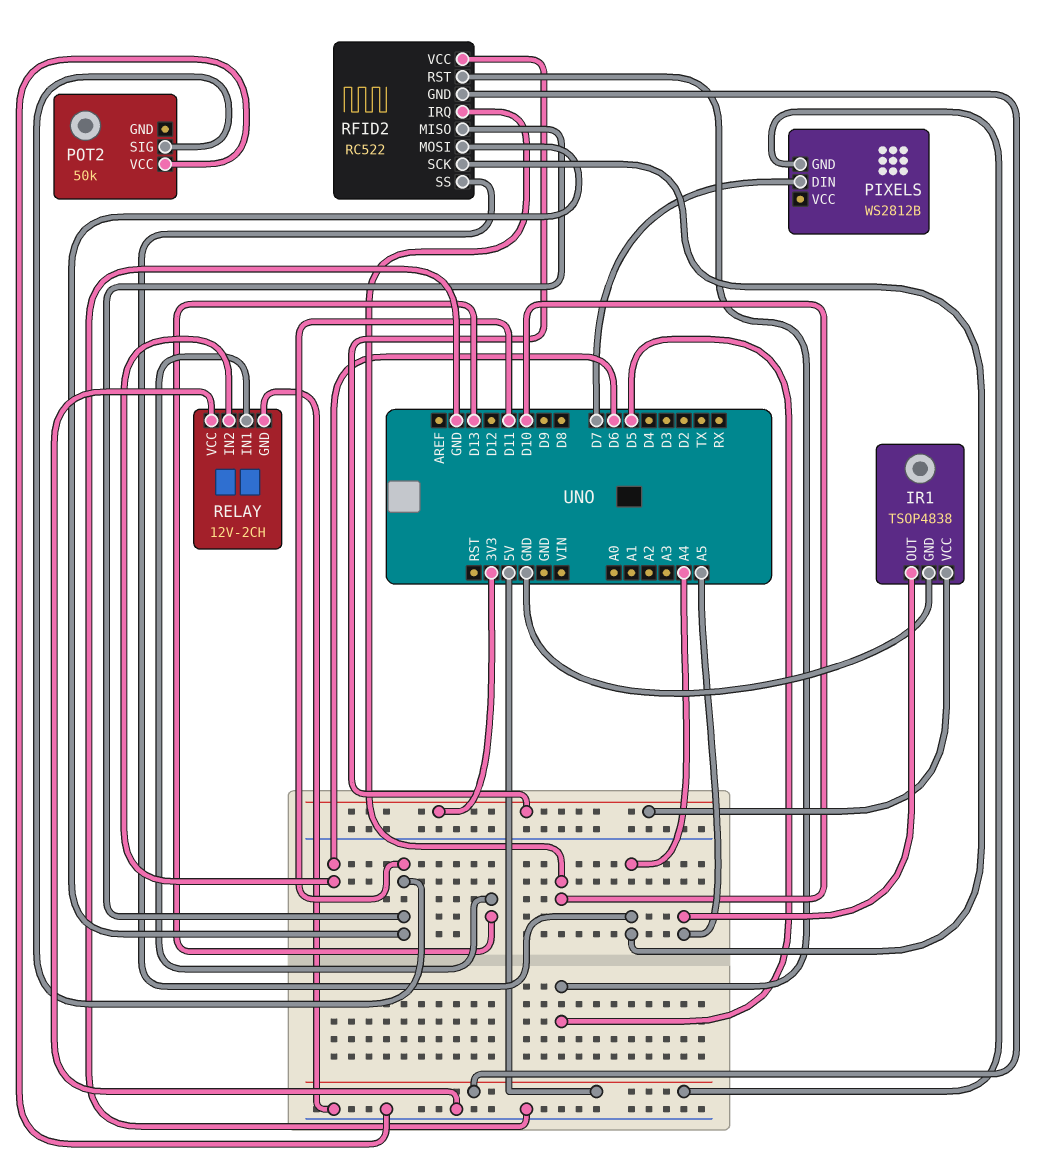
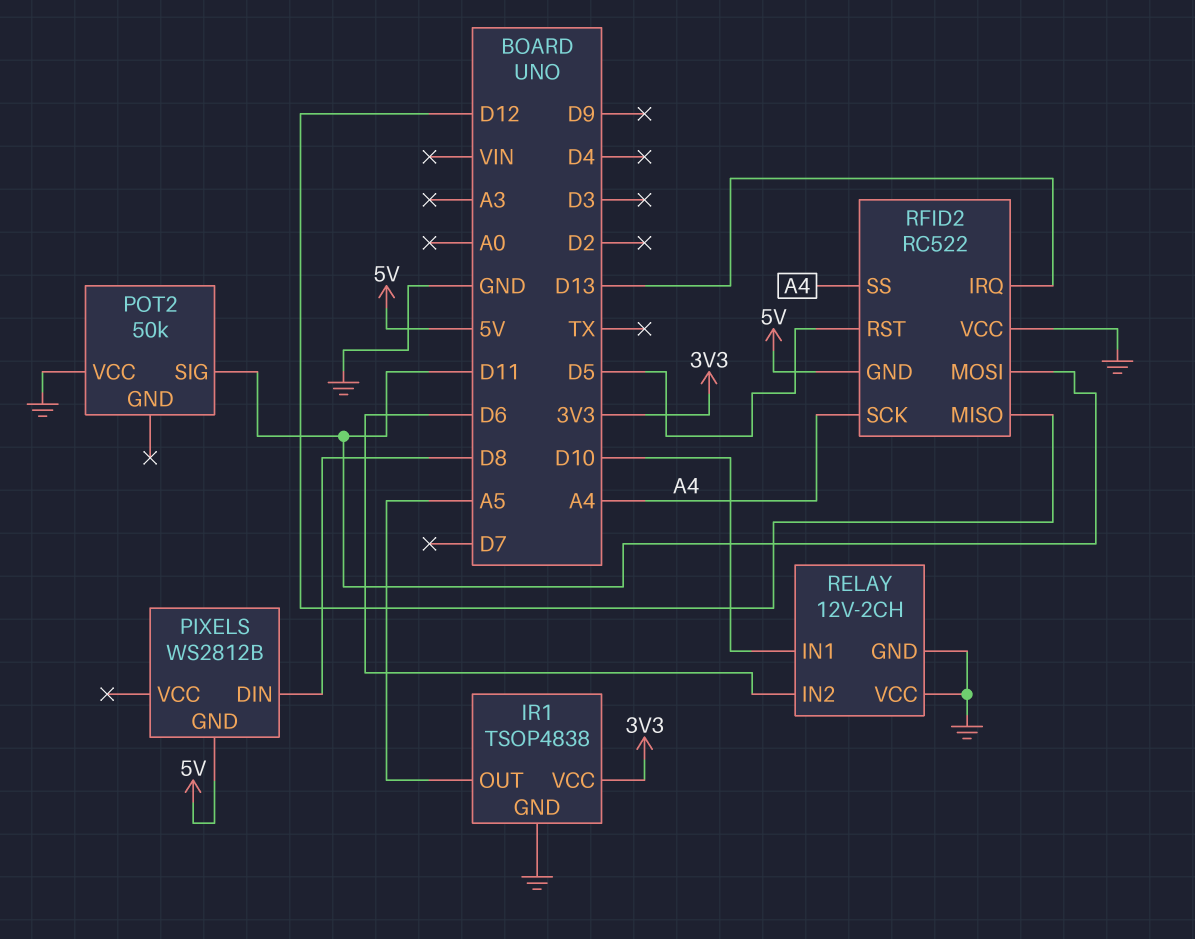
PIXELS pin DIN: D7 -> D8
RELAY pin IN1: D13 -> D10
RFID2 pin IRQ: D10 -> D13
RFID2 pin MISO: D11 -> D12
RFID2 pin VCC: 3V3 -> GND

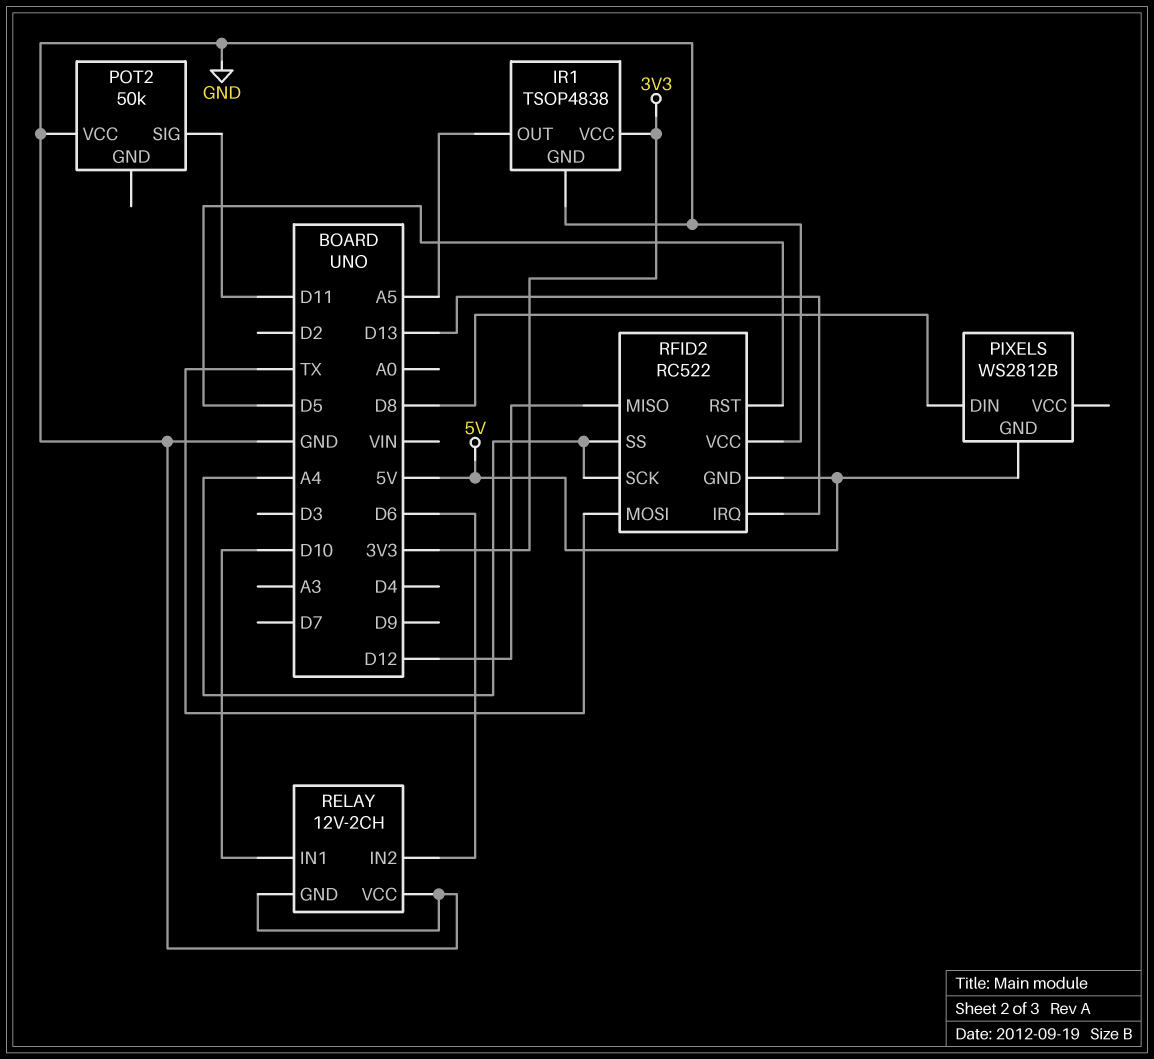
RFID2 pin MOSI: D11 -> TX

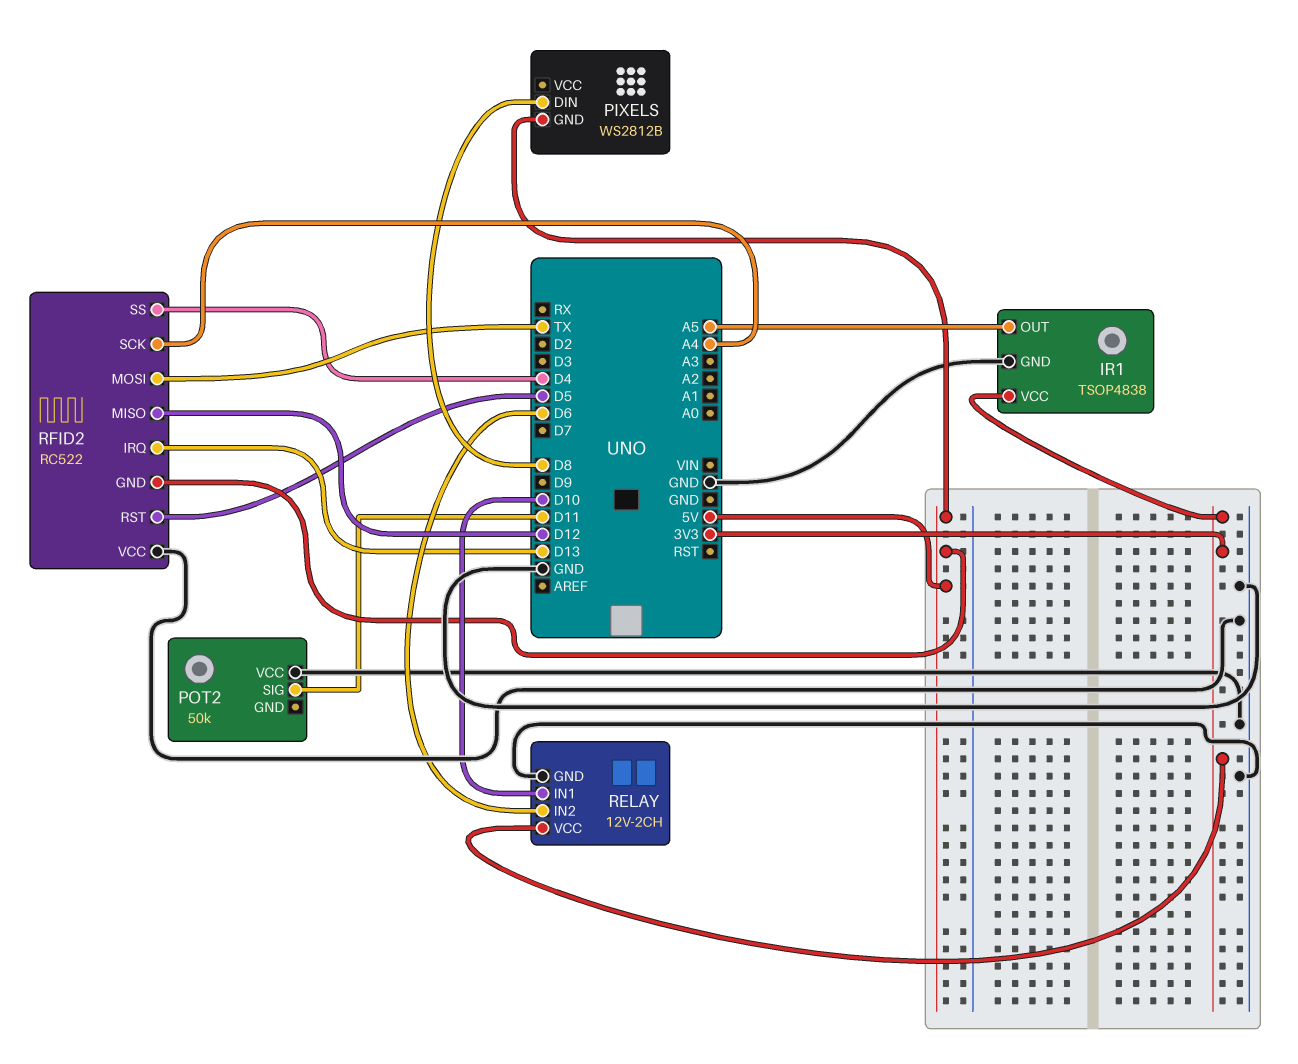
RELAY pin VCC: GND -> 3V3
RFID2 pin SS: A4 -> D4

